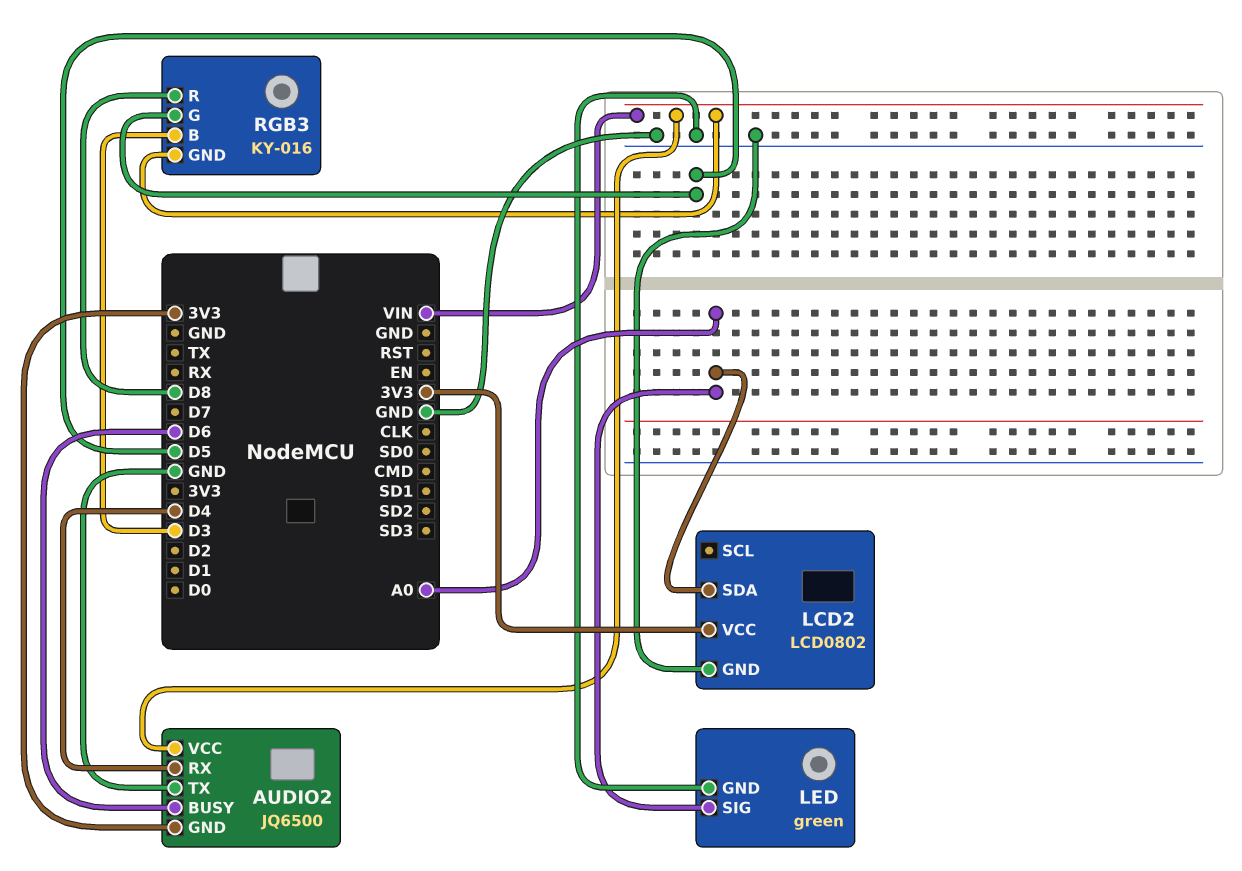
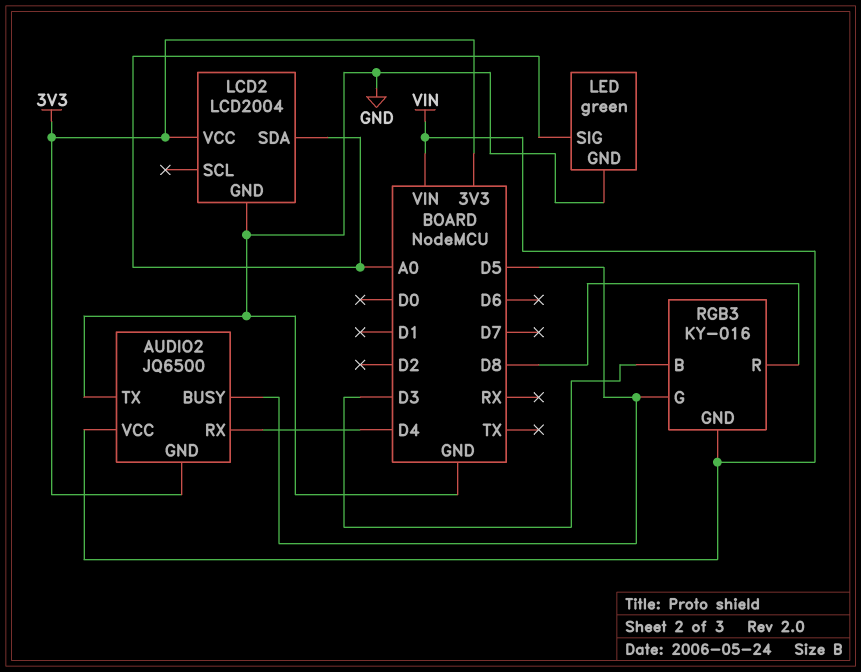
AUDIO2 pin BUSY: D6 -> D5
LCD2: LCD0802 -> LCD2004

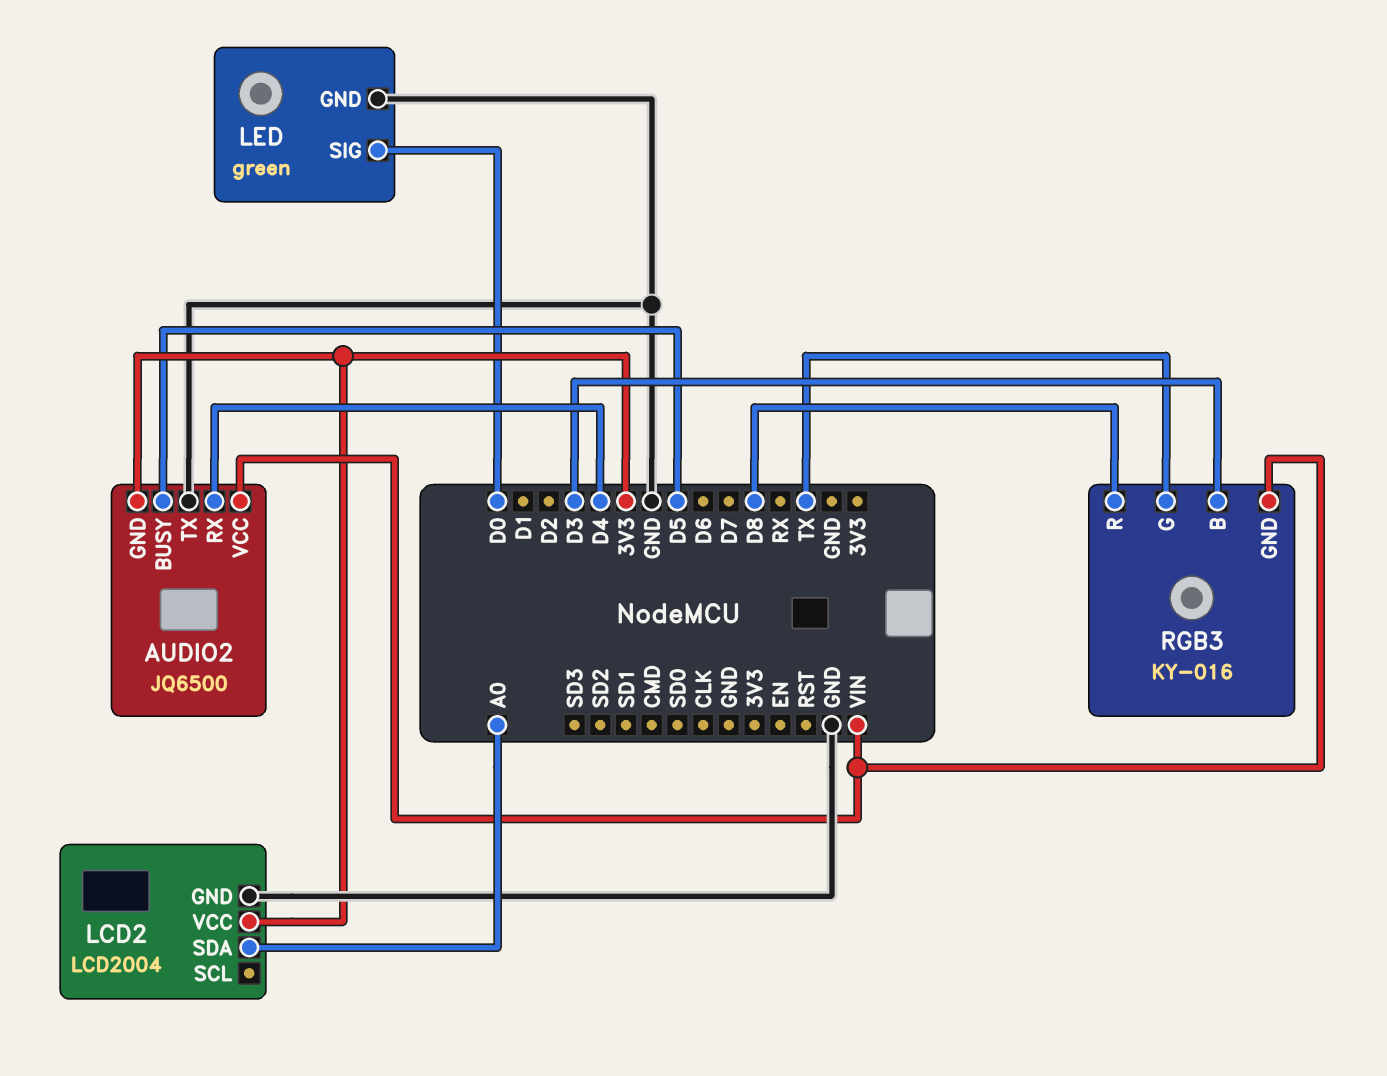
LED pin SIG: A0 -> D0
RGB3 pin G: D5 -> TX

